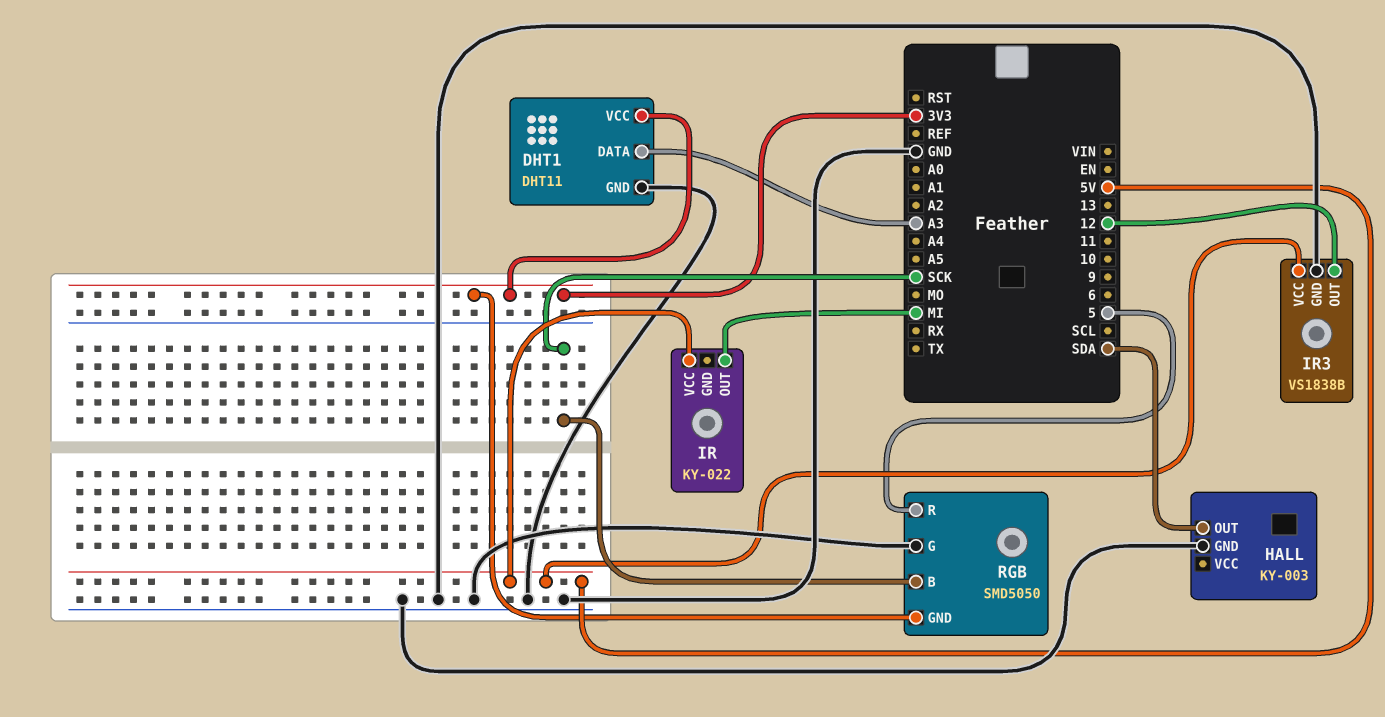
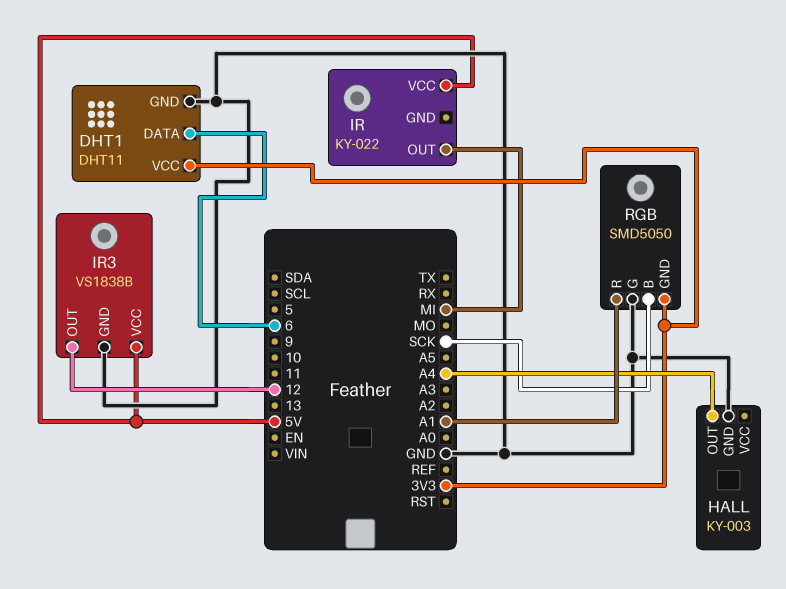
DHT1 pin DATA: A3 -> 6
HALL pin OUT: SDA -> A4
RGB pin R: 5 -> A1

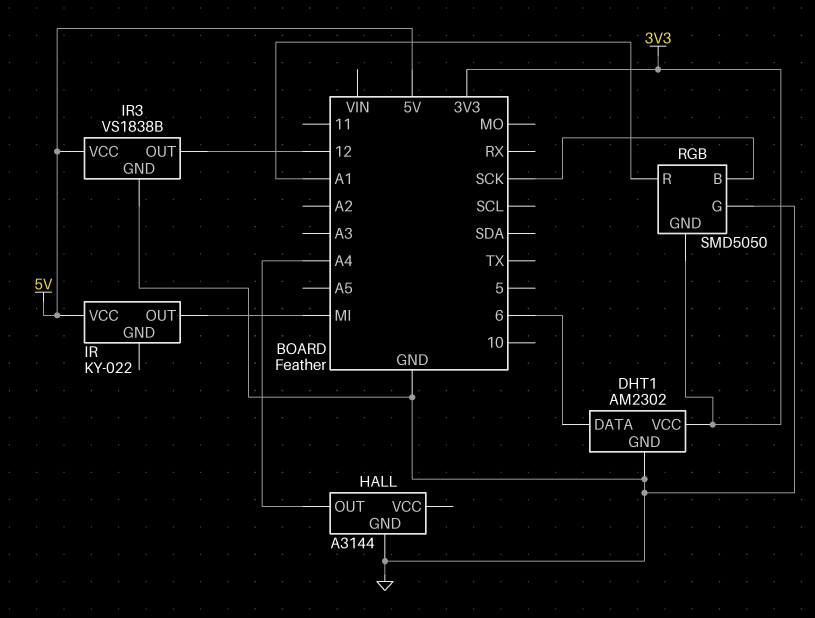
DHT1: DHT11 -> AM2302
HALL: KY-003 -> A3144

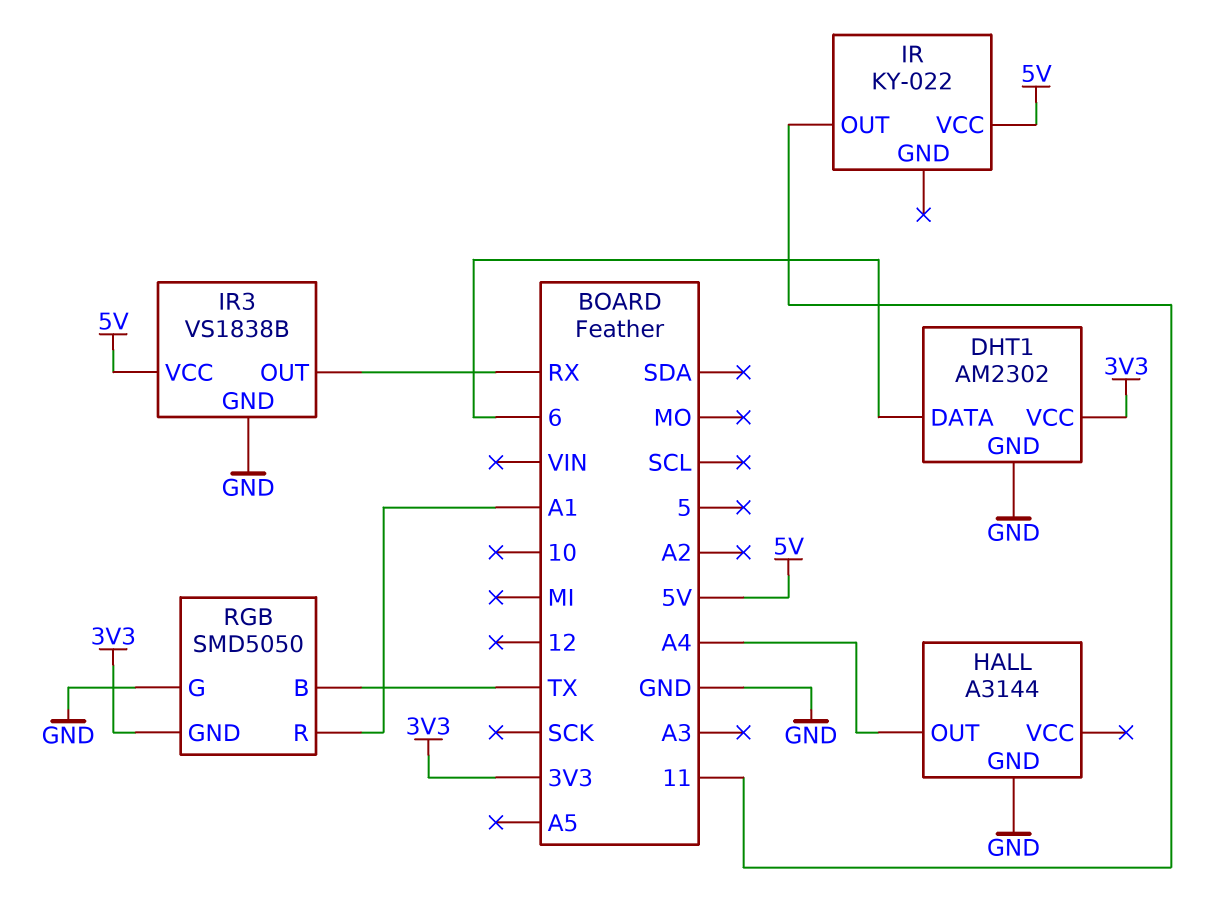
IR pin OUT: MI -> 11
IR3 pin OUT: 12 -> RX
RGB pin B: SCK -> TX

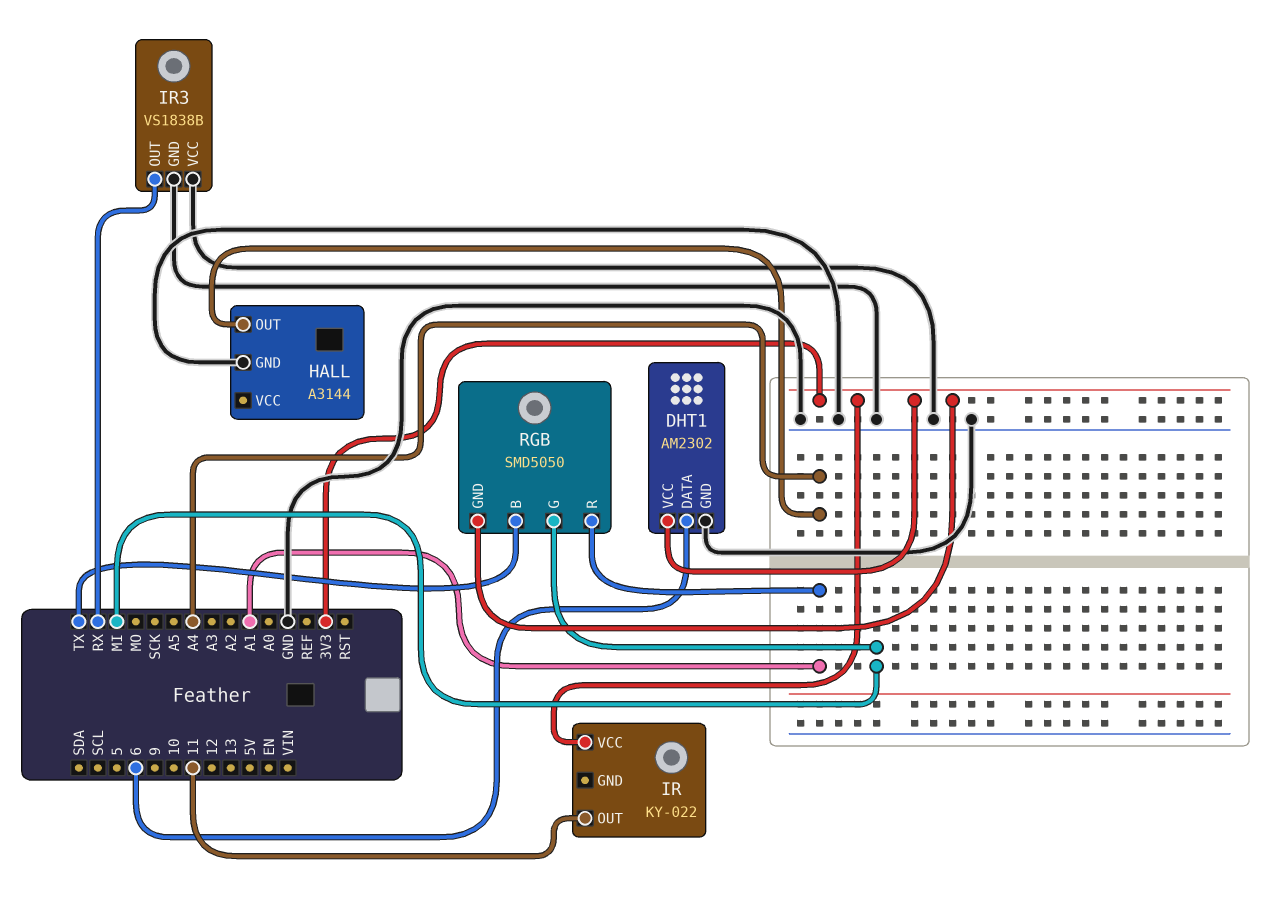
IR pin VCC: 5V -> 3V3
IR3 pin VCC: 5V -> GND
RGB pin G: GND -> MI

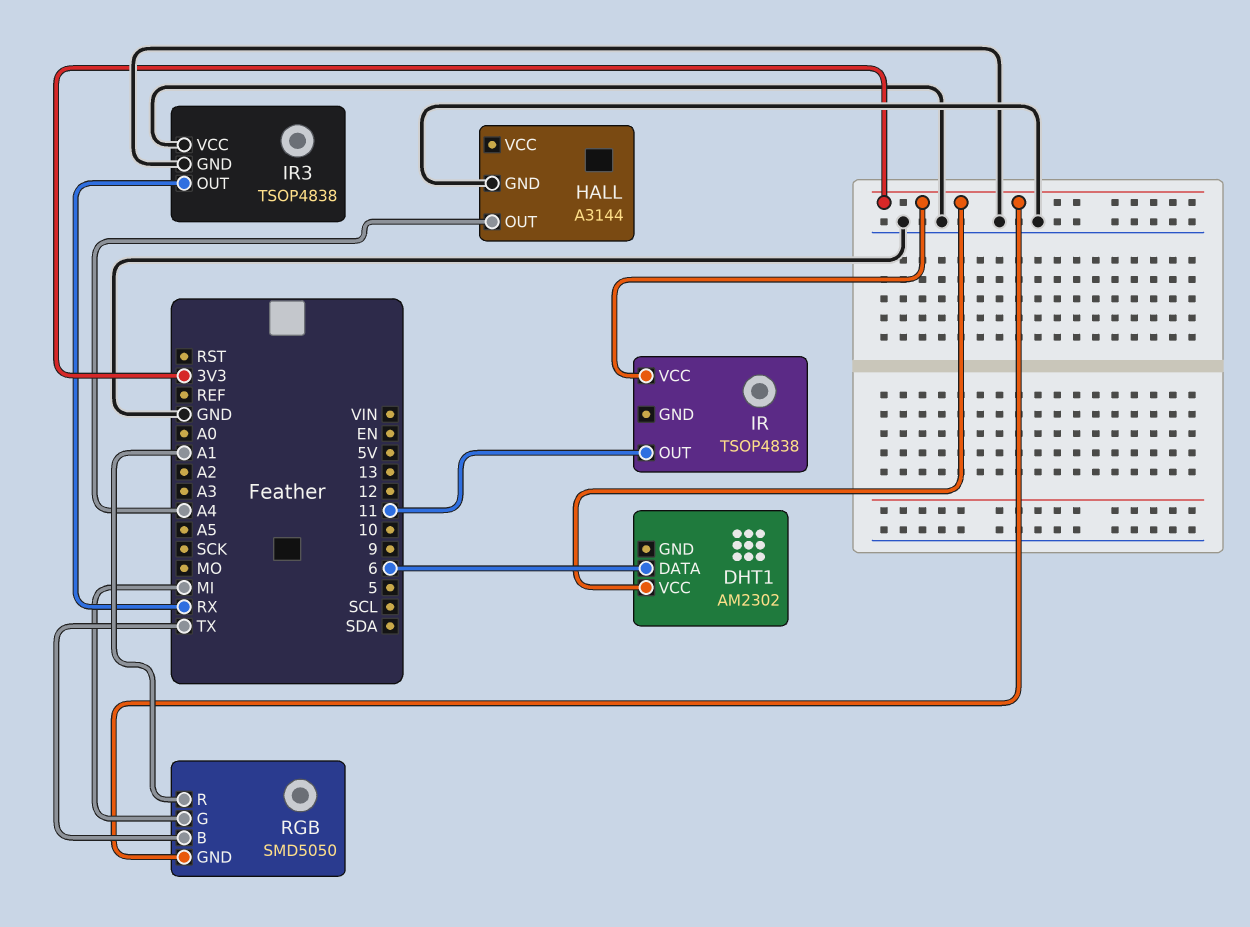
DHT1 pin GND: GND -> none
IR: KY-022 -> TSOP4838
IR3: VS1838B -> TSOP4838

